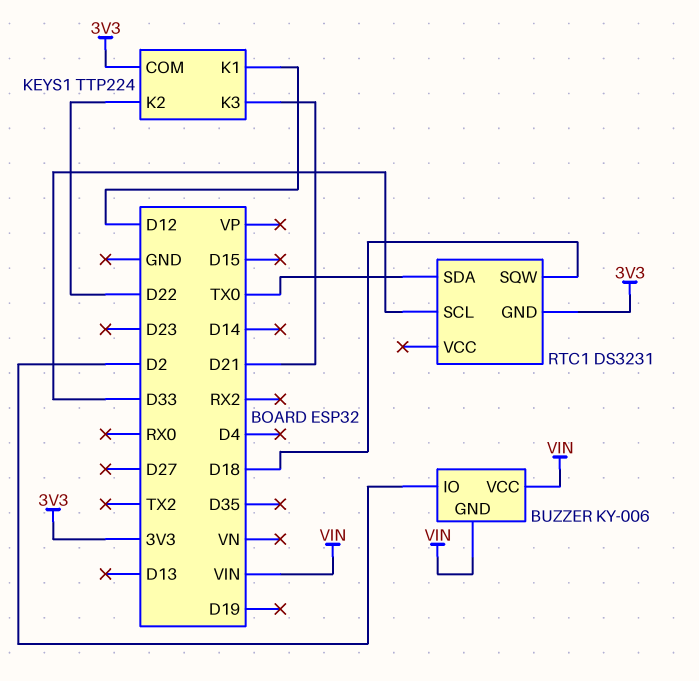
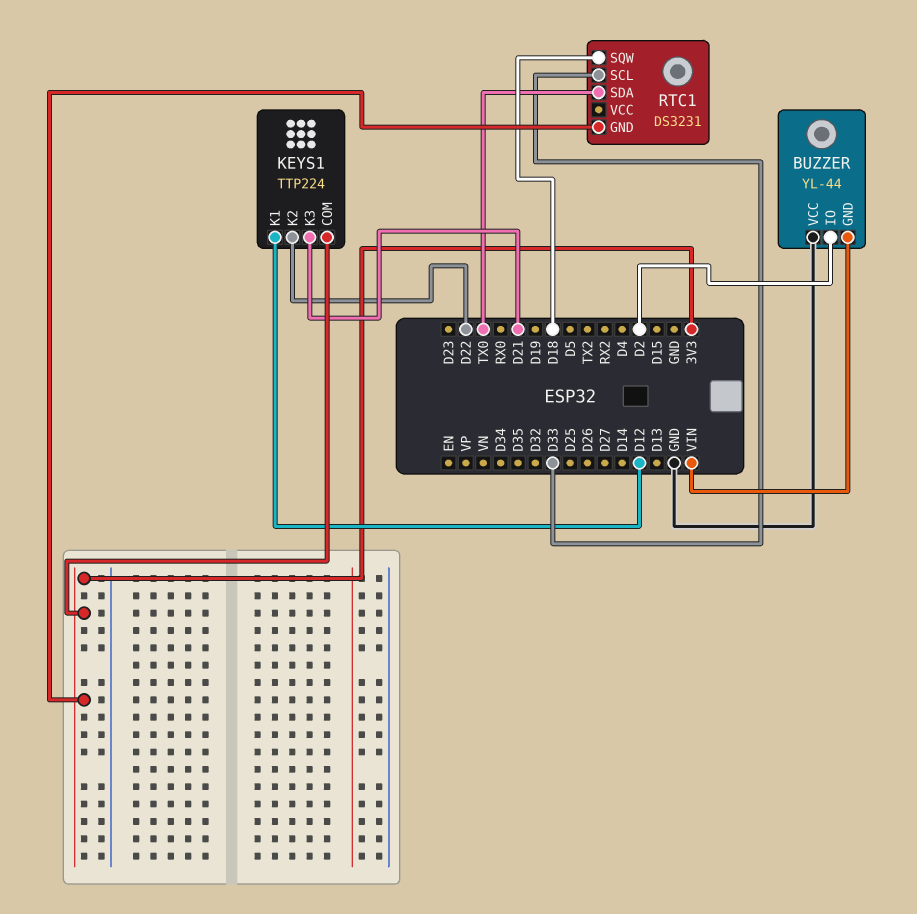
BUZZER: KY-006 -> YL-44
BUZZER pin VCC: VIN -> GND

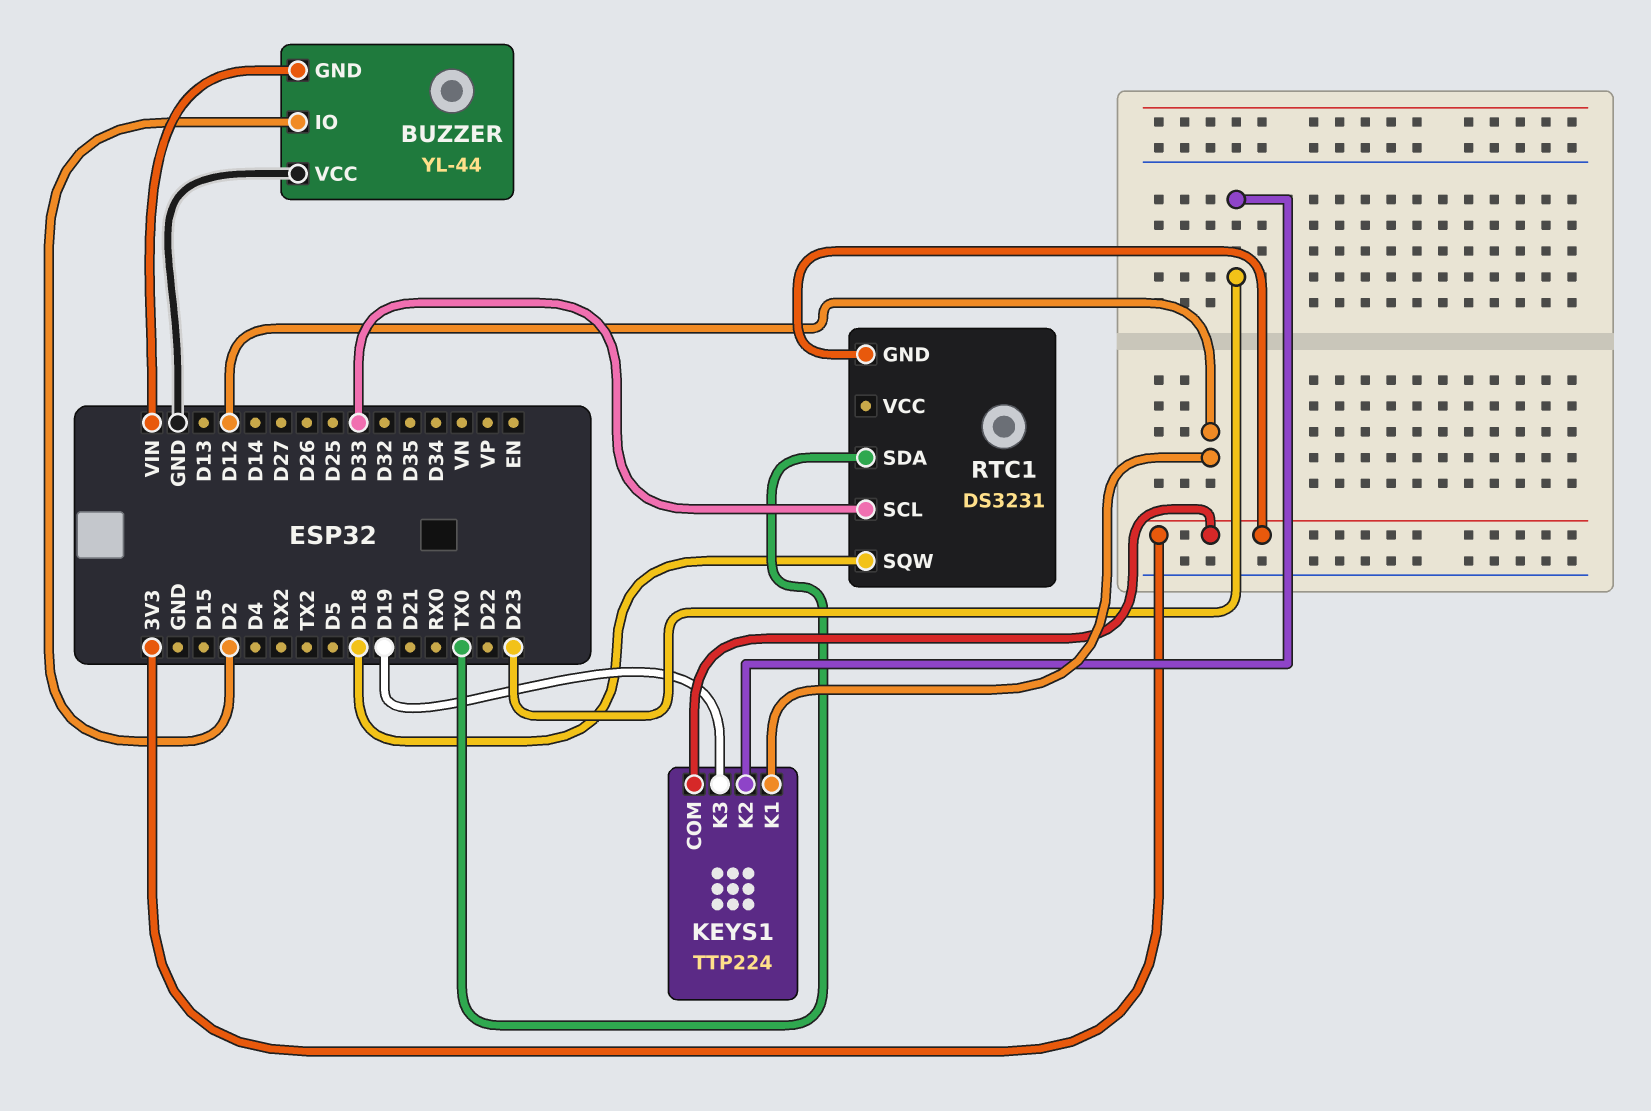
KEYS1 pin K2: D22 -> D23
KEYS1 pin K3: D21 -> D19

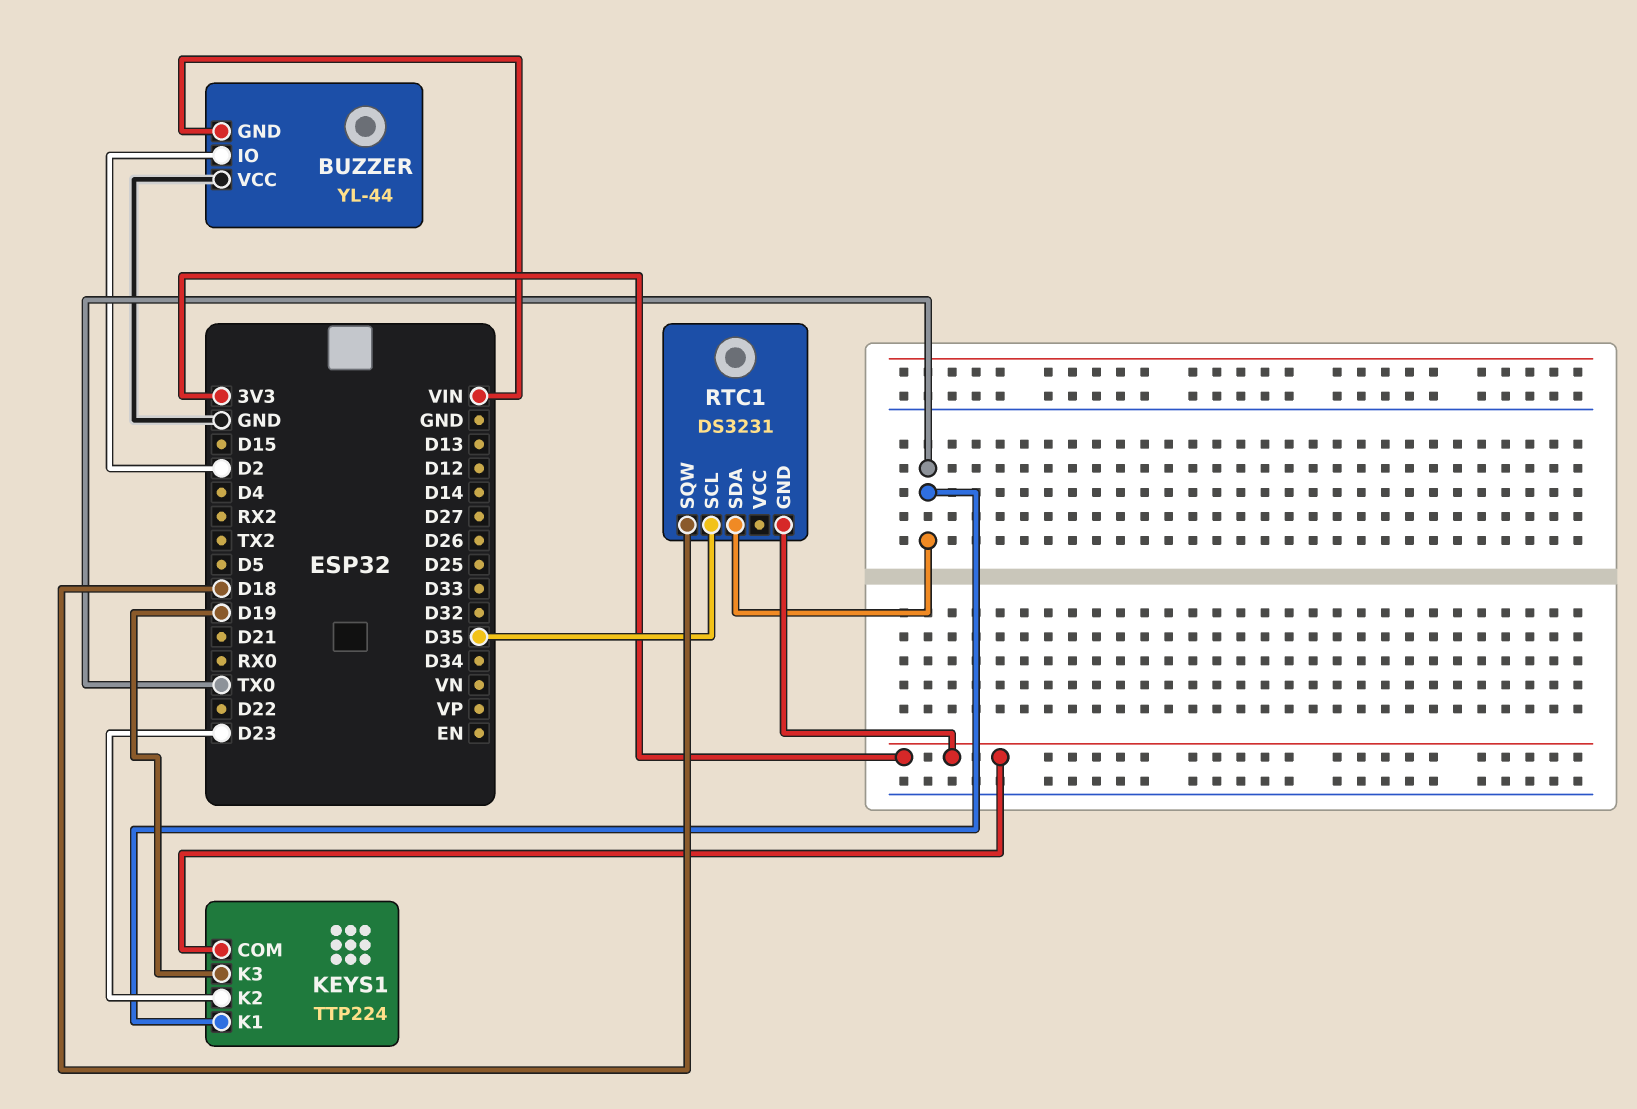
KEYS1 pin K1: D12 -> TX0
RTC1 pin SCL: D33 -> D35

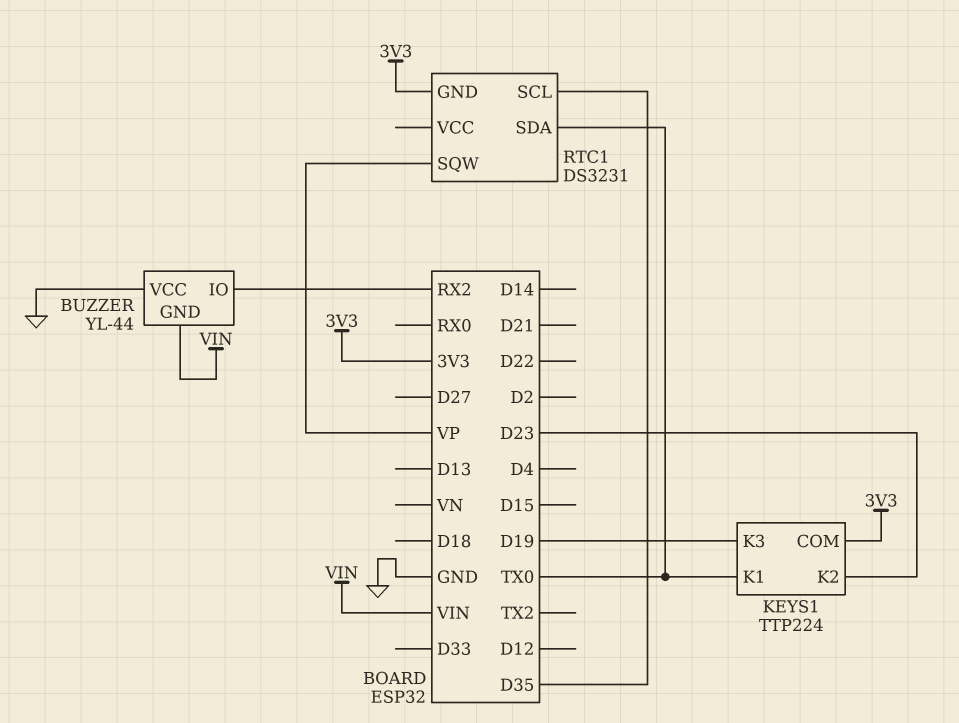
BUZZER pin IO: D2 -> RX2
RTC1 pin SQW: D18 -> VP

